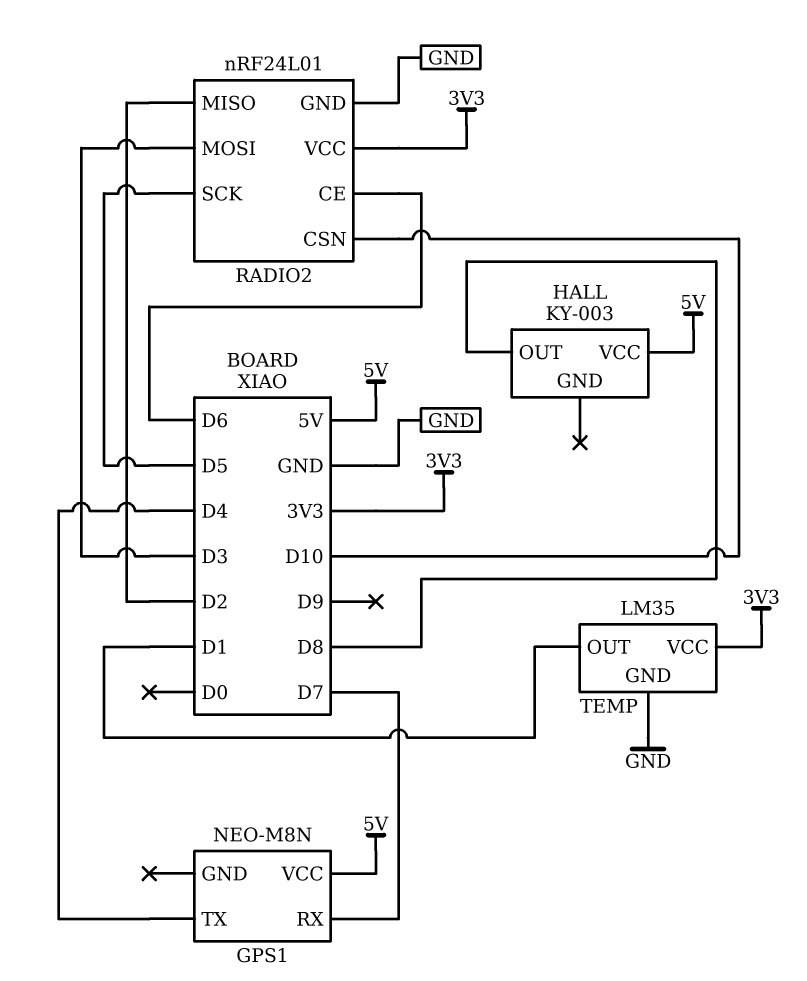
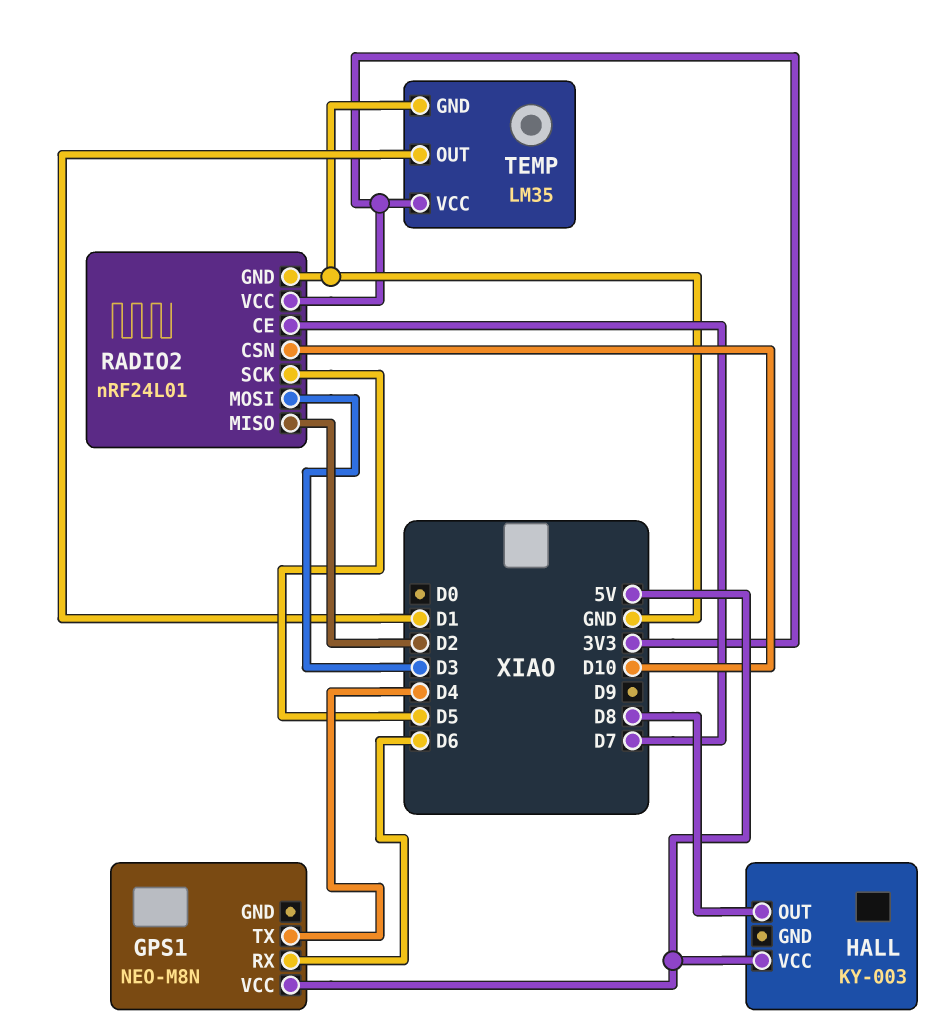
GPS1 pin RX: D7 -> D6
RADIO2 pin CE: D6 -> D7

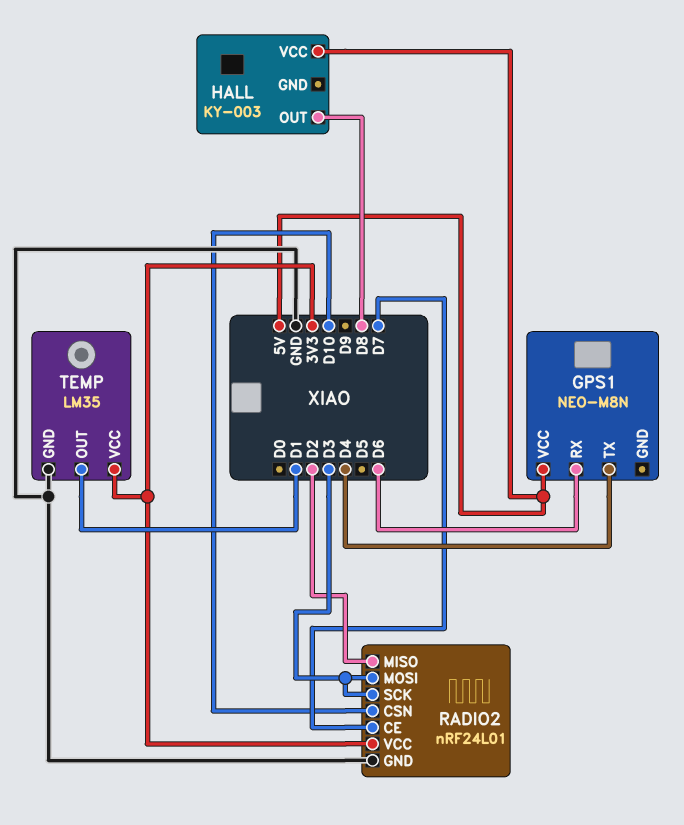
RADIO2 pin SCK: D5 -> D3

